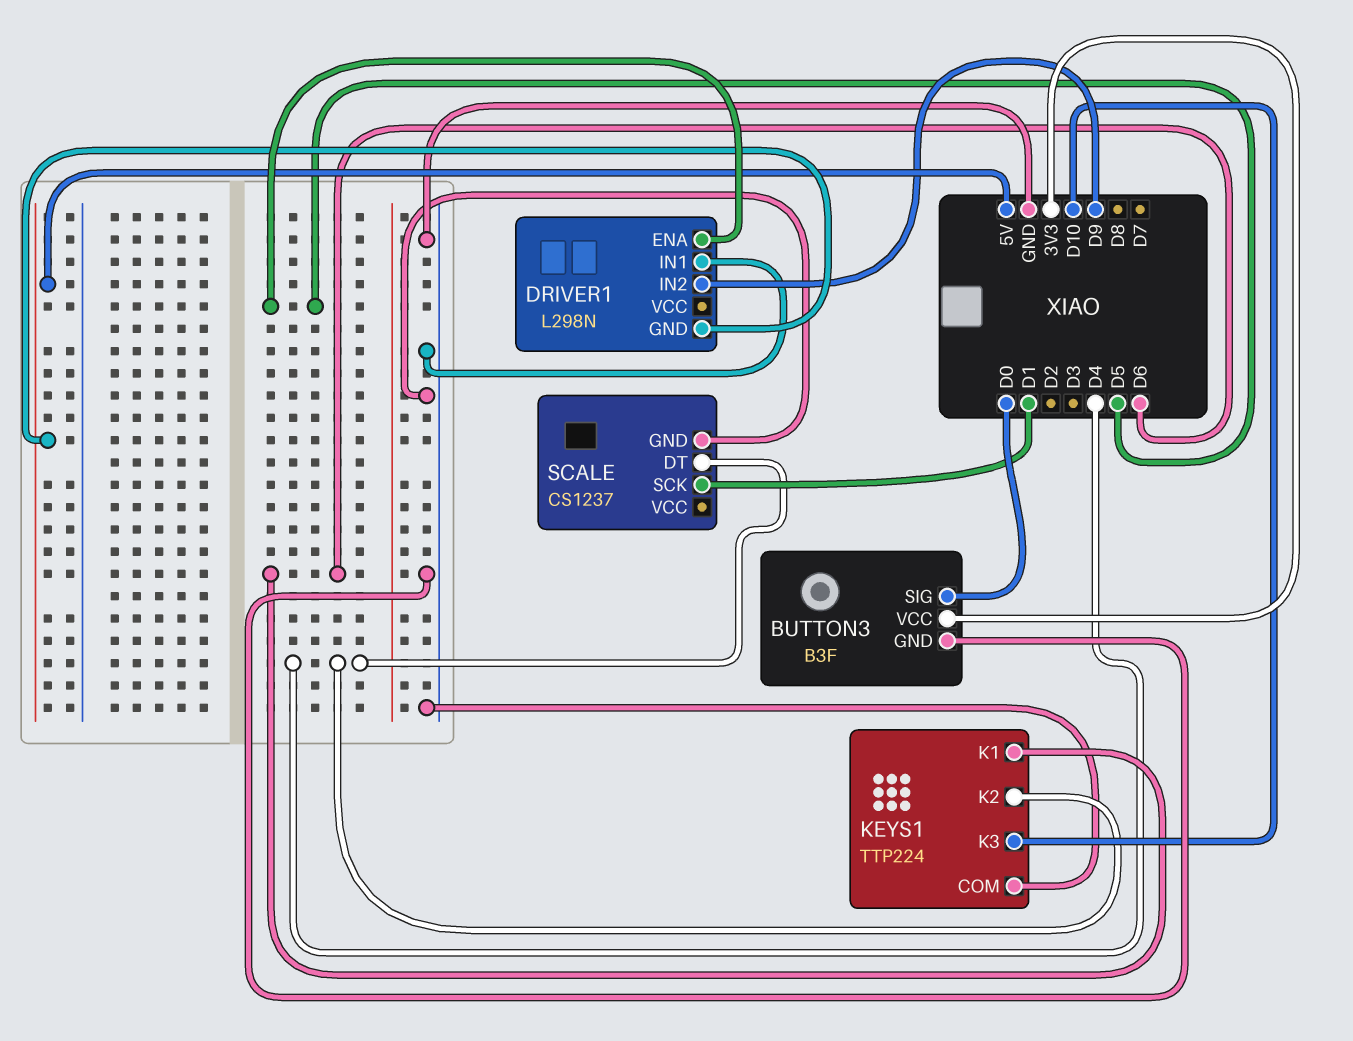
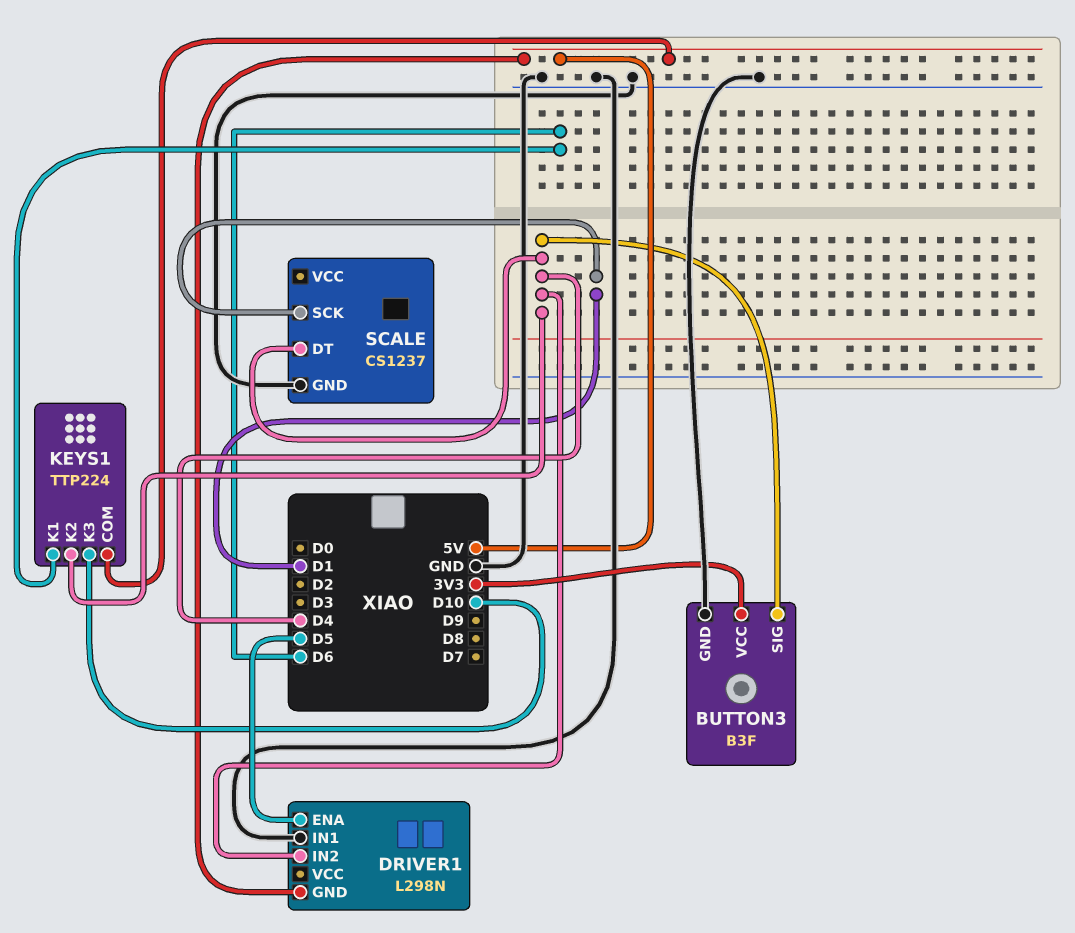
BUTTON3 pin SIG: D0 -> D4
DRIVER1 pin IN2: D9 -> D4
KEYS1 pin COM: GND -> 5V

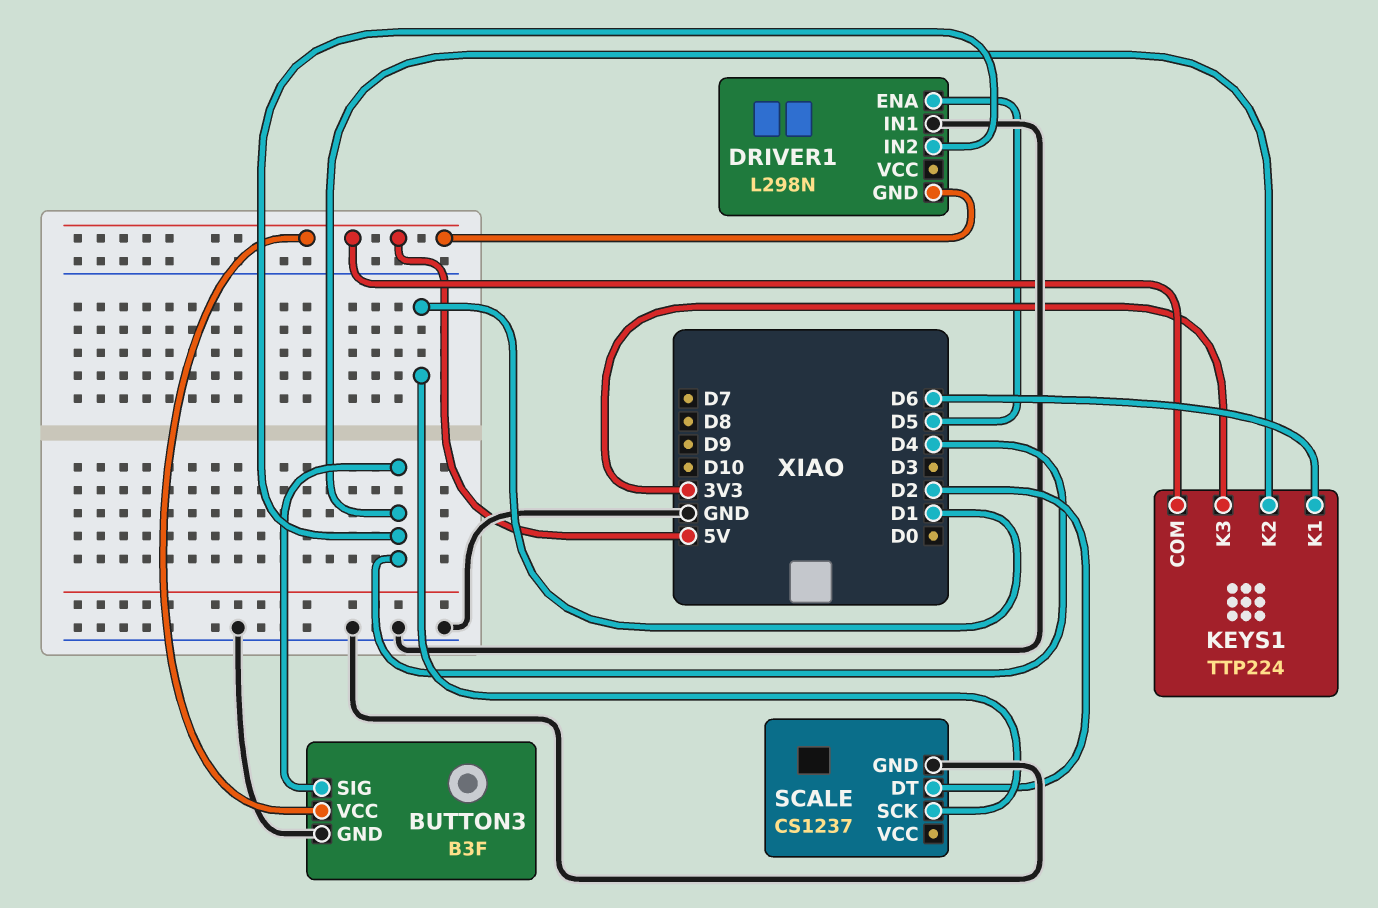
BUTTON3 pin VCC: 3V3 -> 5V
KEYS1 pin K3: D10 -> 3V3
SCALE pin DT: D4 -> D2

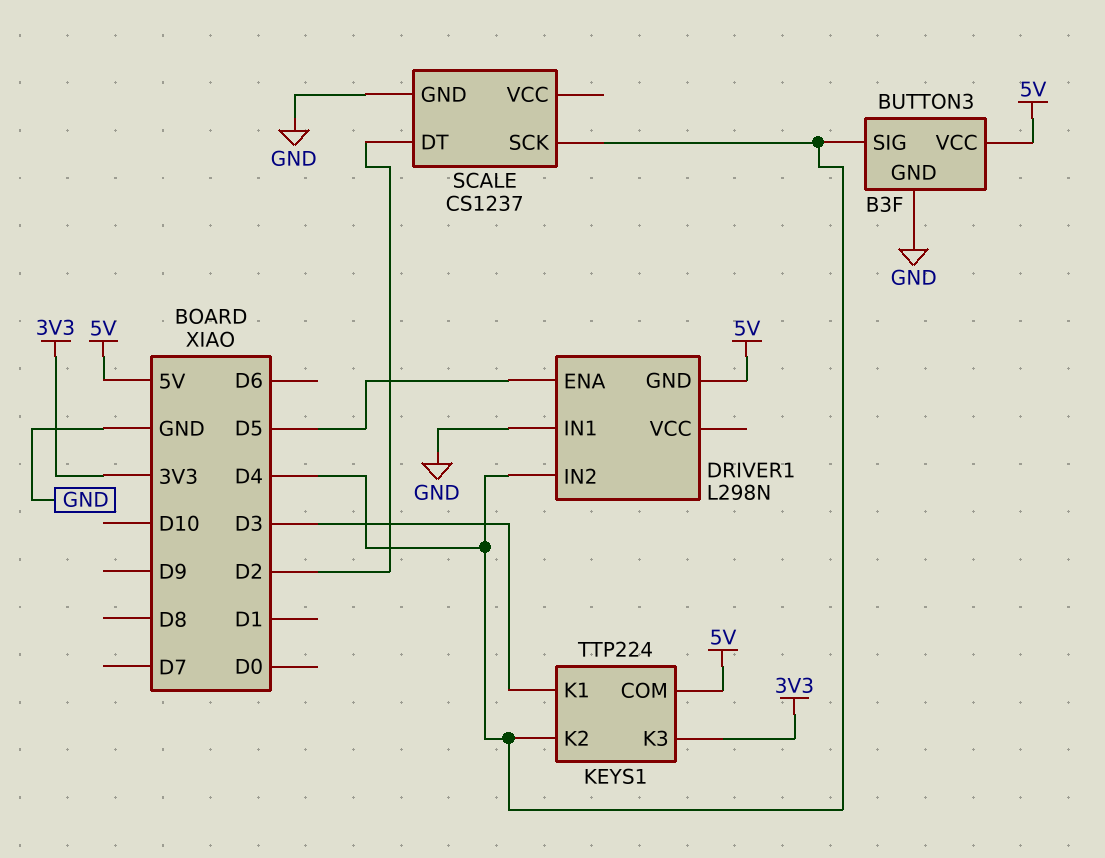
KEYS1 pin K1: D6 -> D3
SCALE pin SCK: D1 -> D4

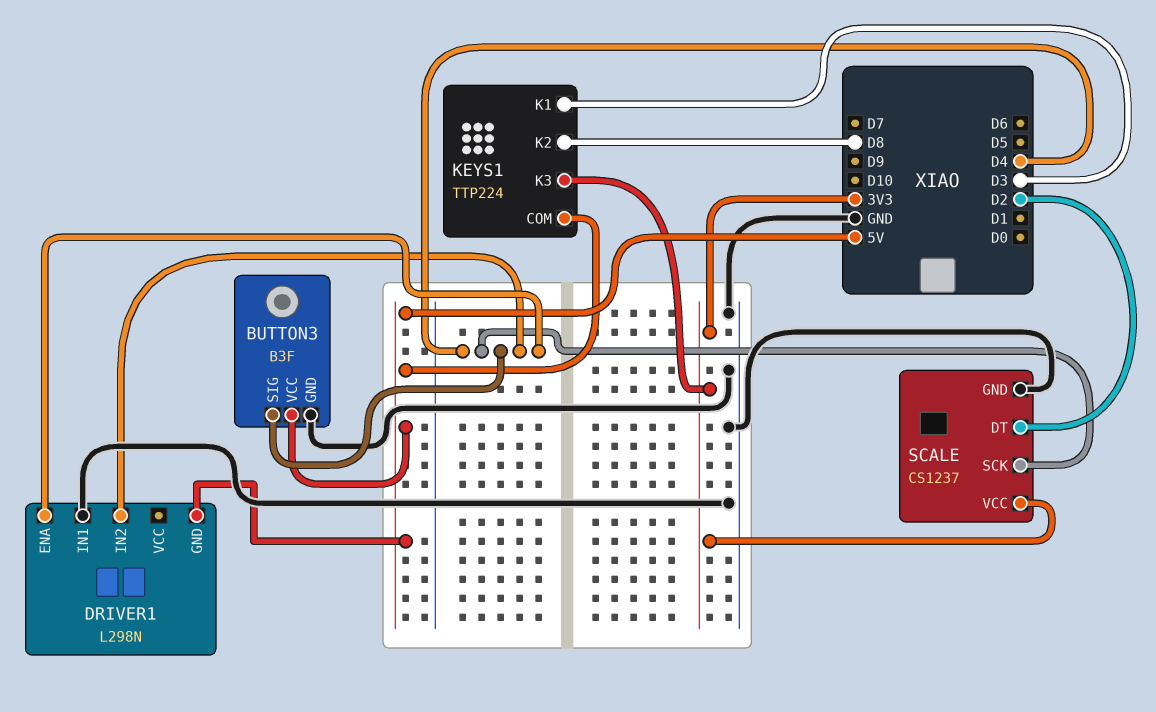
DRIVER1 pin ENA: D5 -> D4
KEYS1 pin K2: D4 -> D8
SCALE pin VCC: none -> 3V3

